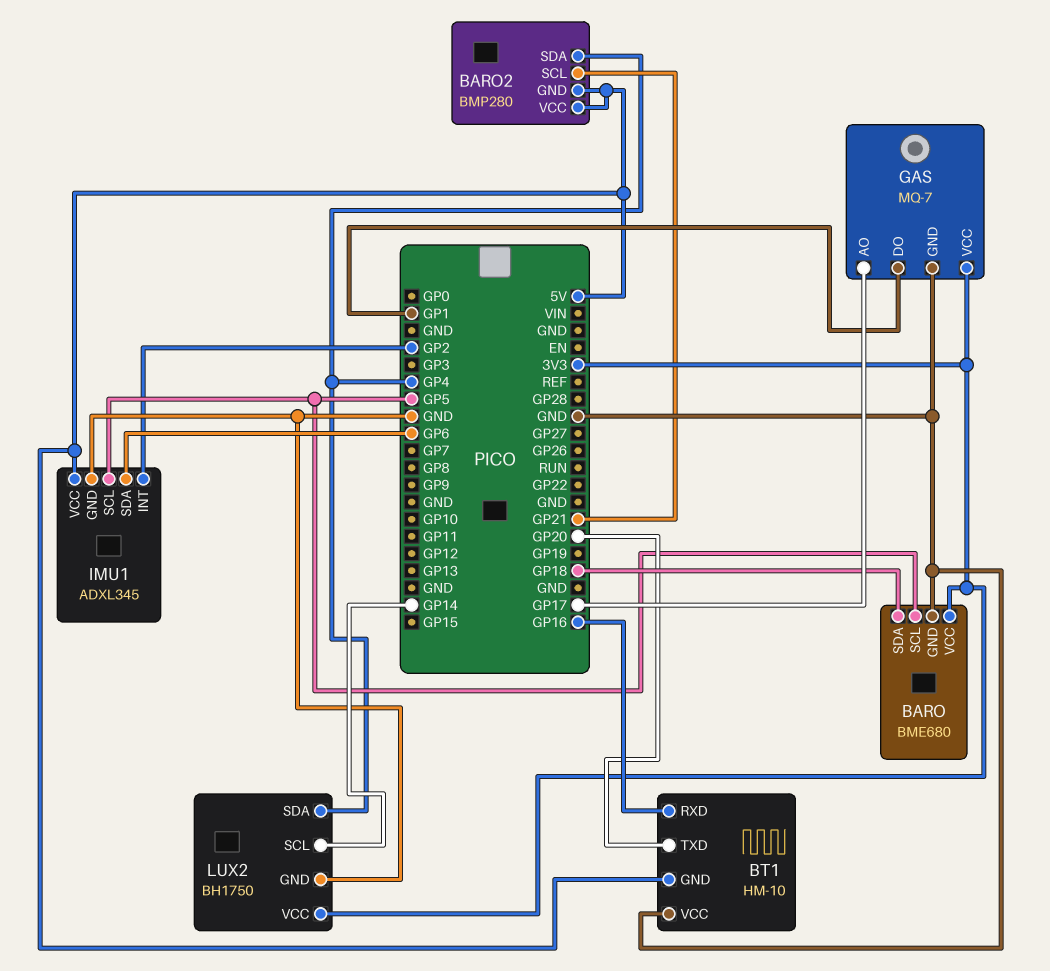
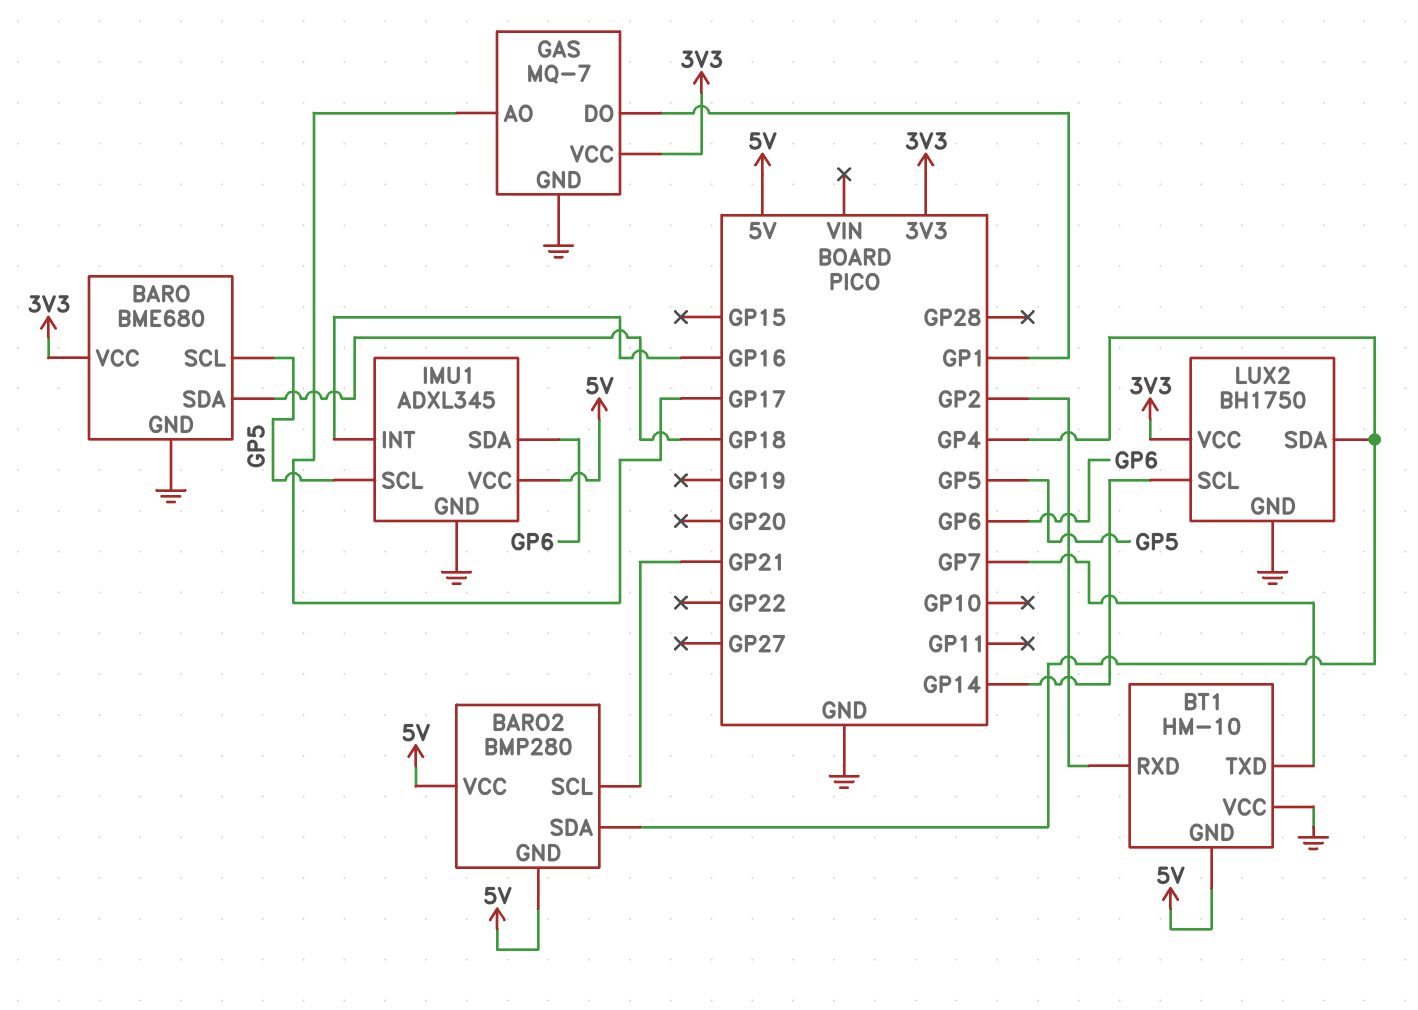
BT1 pin RXD: GP16 -> GP2
BT1 pin TXD: GP20 -> GP7
IMU1 pin INT: GP2 -> GP16

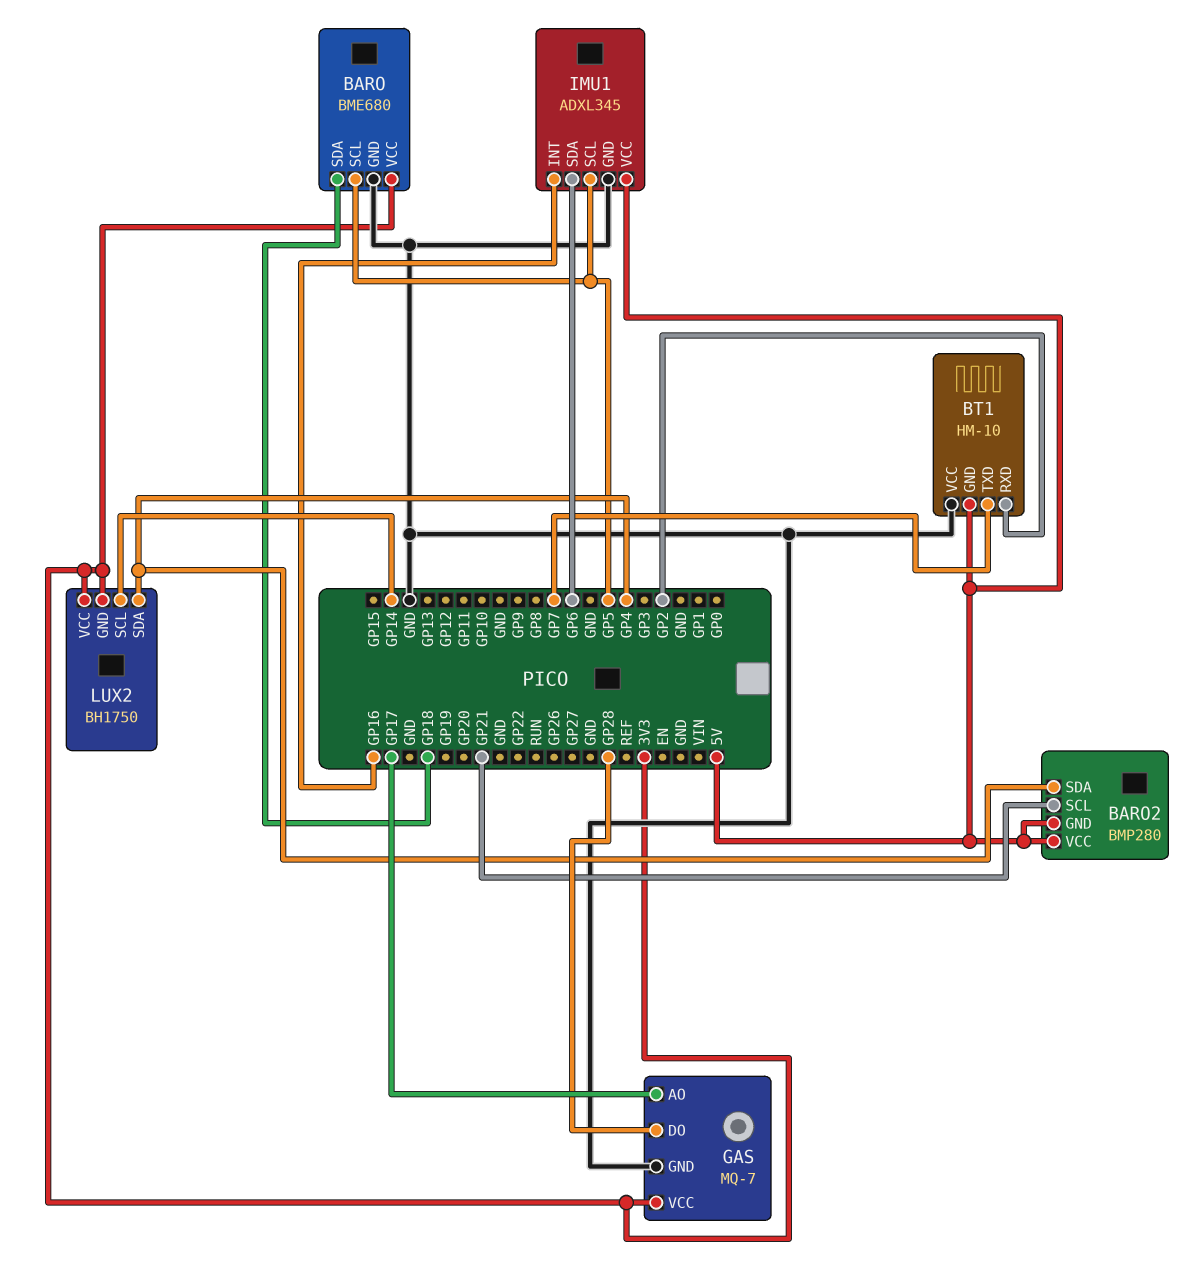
GAS pin DO: GP1 -> GP28
LUX2 pin GND: GND -> 3V3

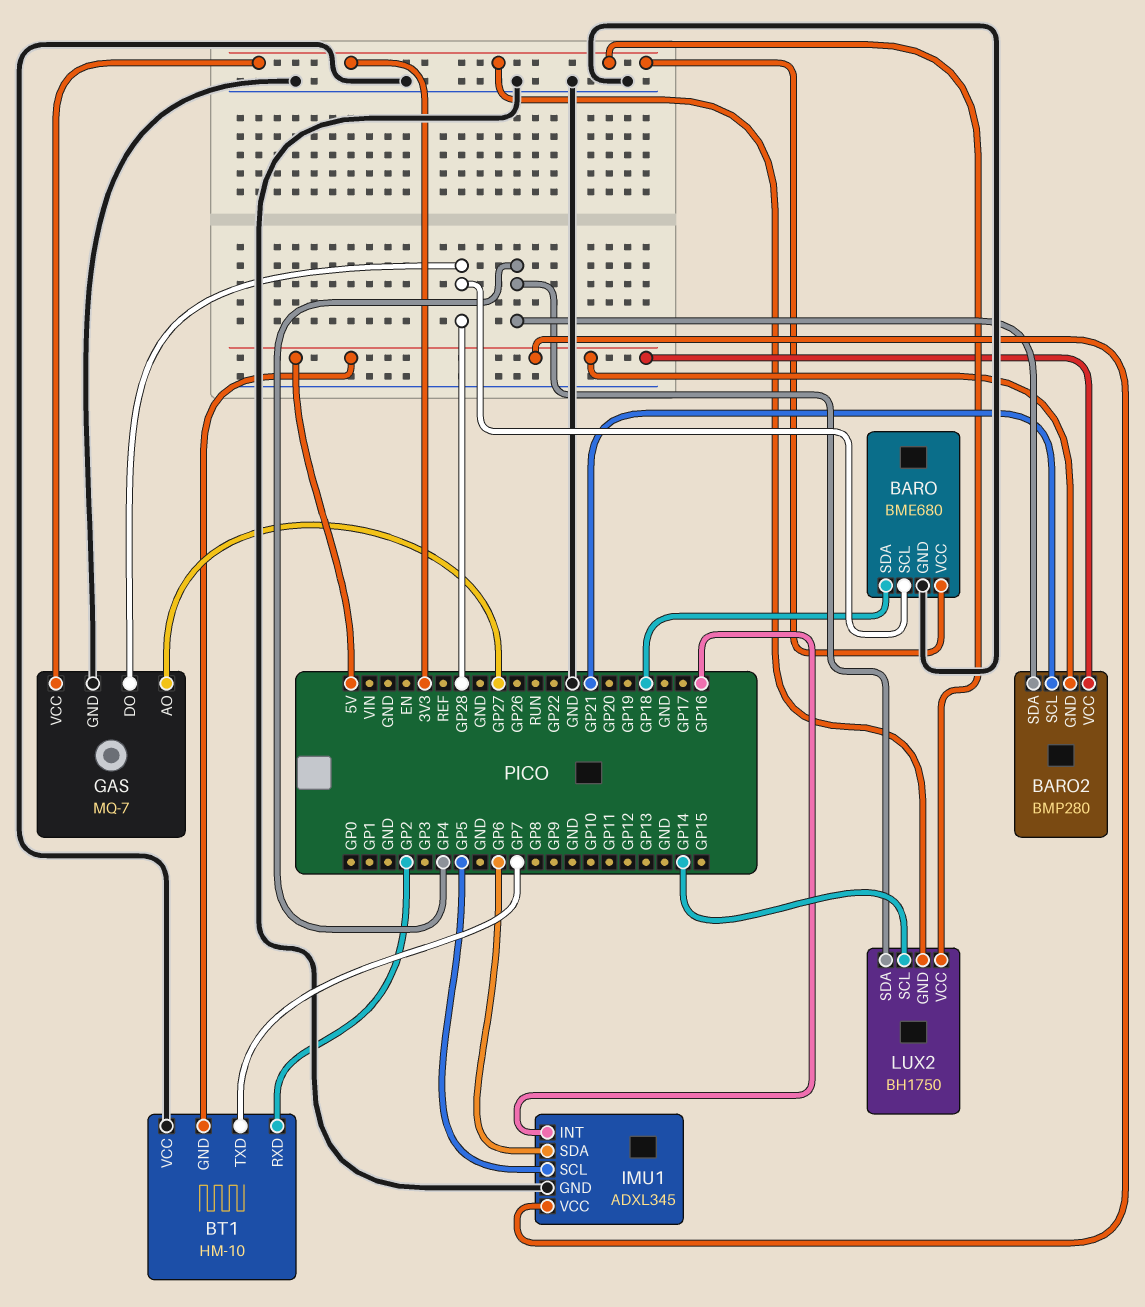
BARO pin SCL: GP5 -> GP28
GAS pin AO: GP17 -> GP27

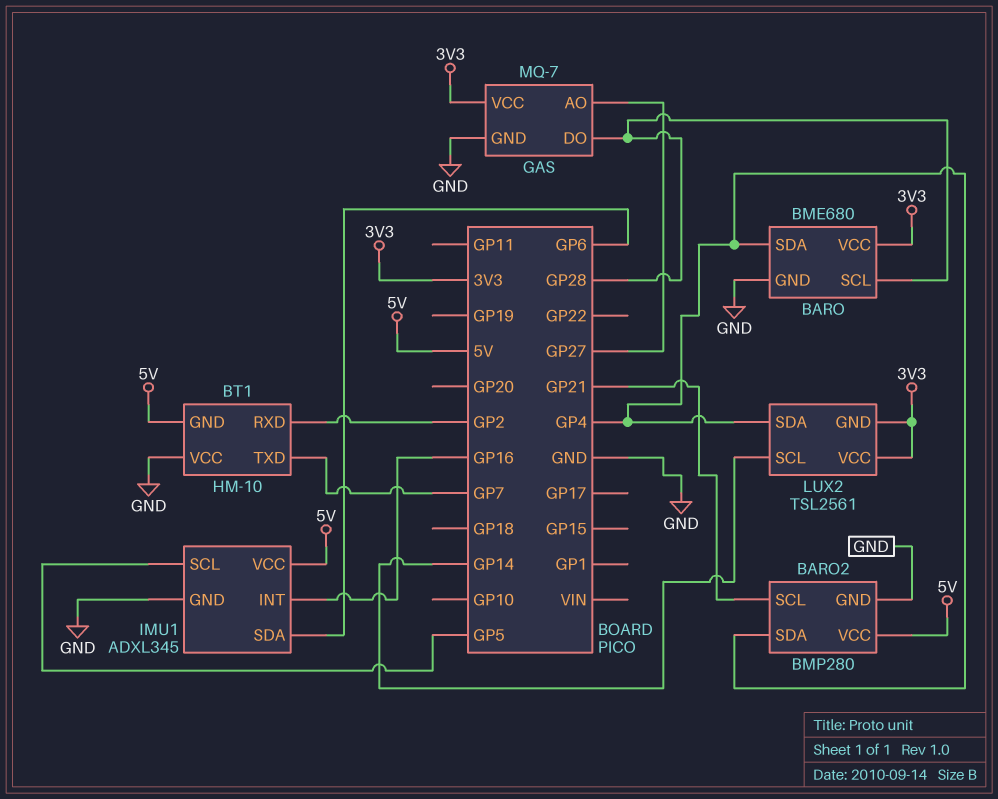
BARO pin SDA: GP18 -> GP4
BARO2 pin GND: 5V -> GND
LUX2: BH1750 -> TSL2561

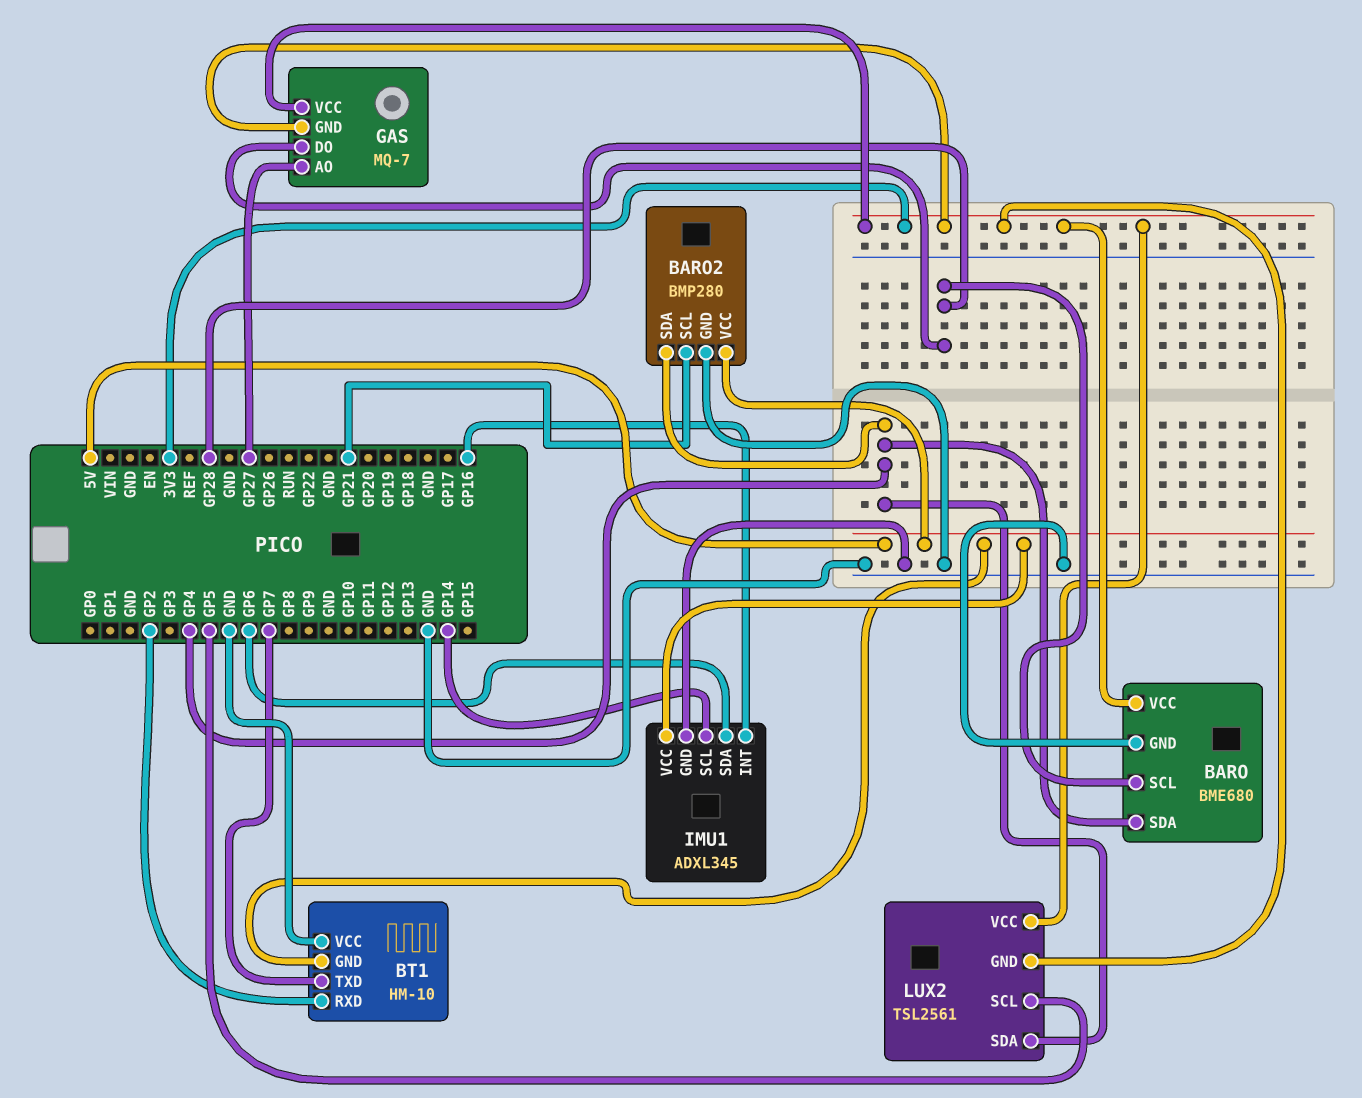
GAS pin GND: GND -> 3V3
IMU1 pin SCL: GP5 -> GP14
LUX2 pin SCL: GP14 -> GP5

